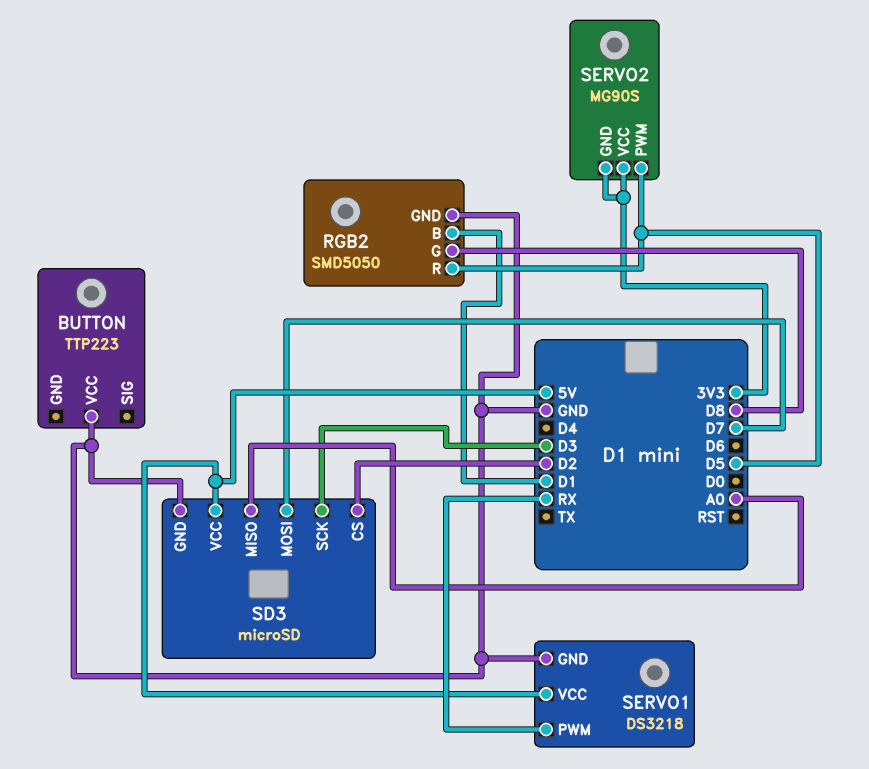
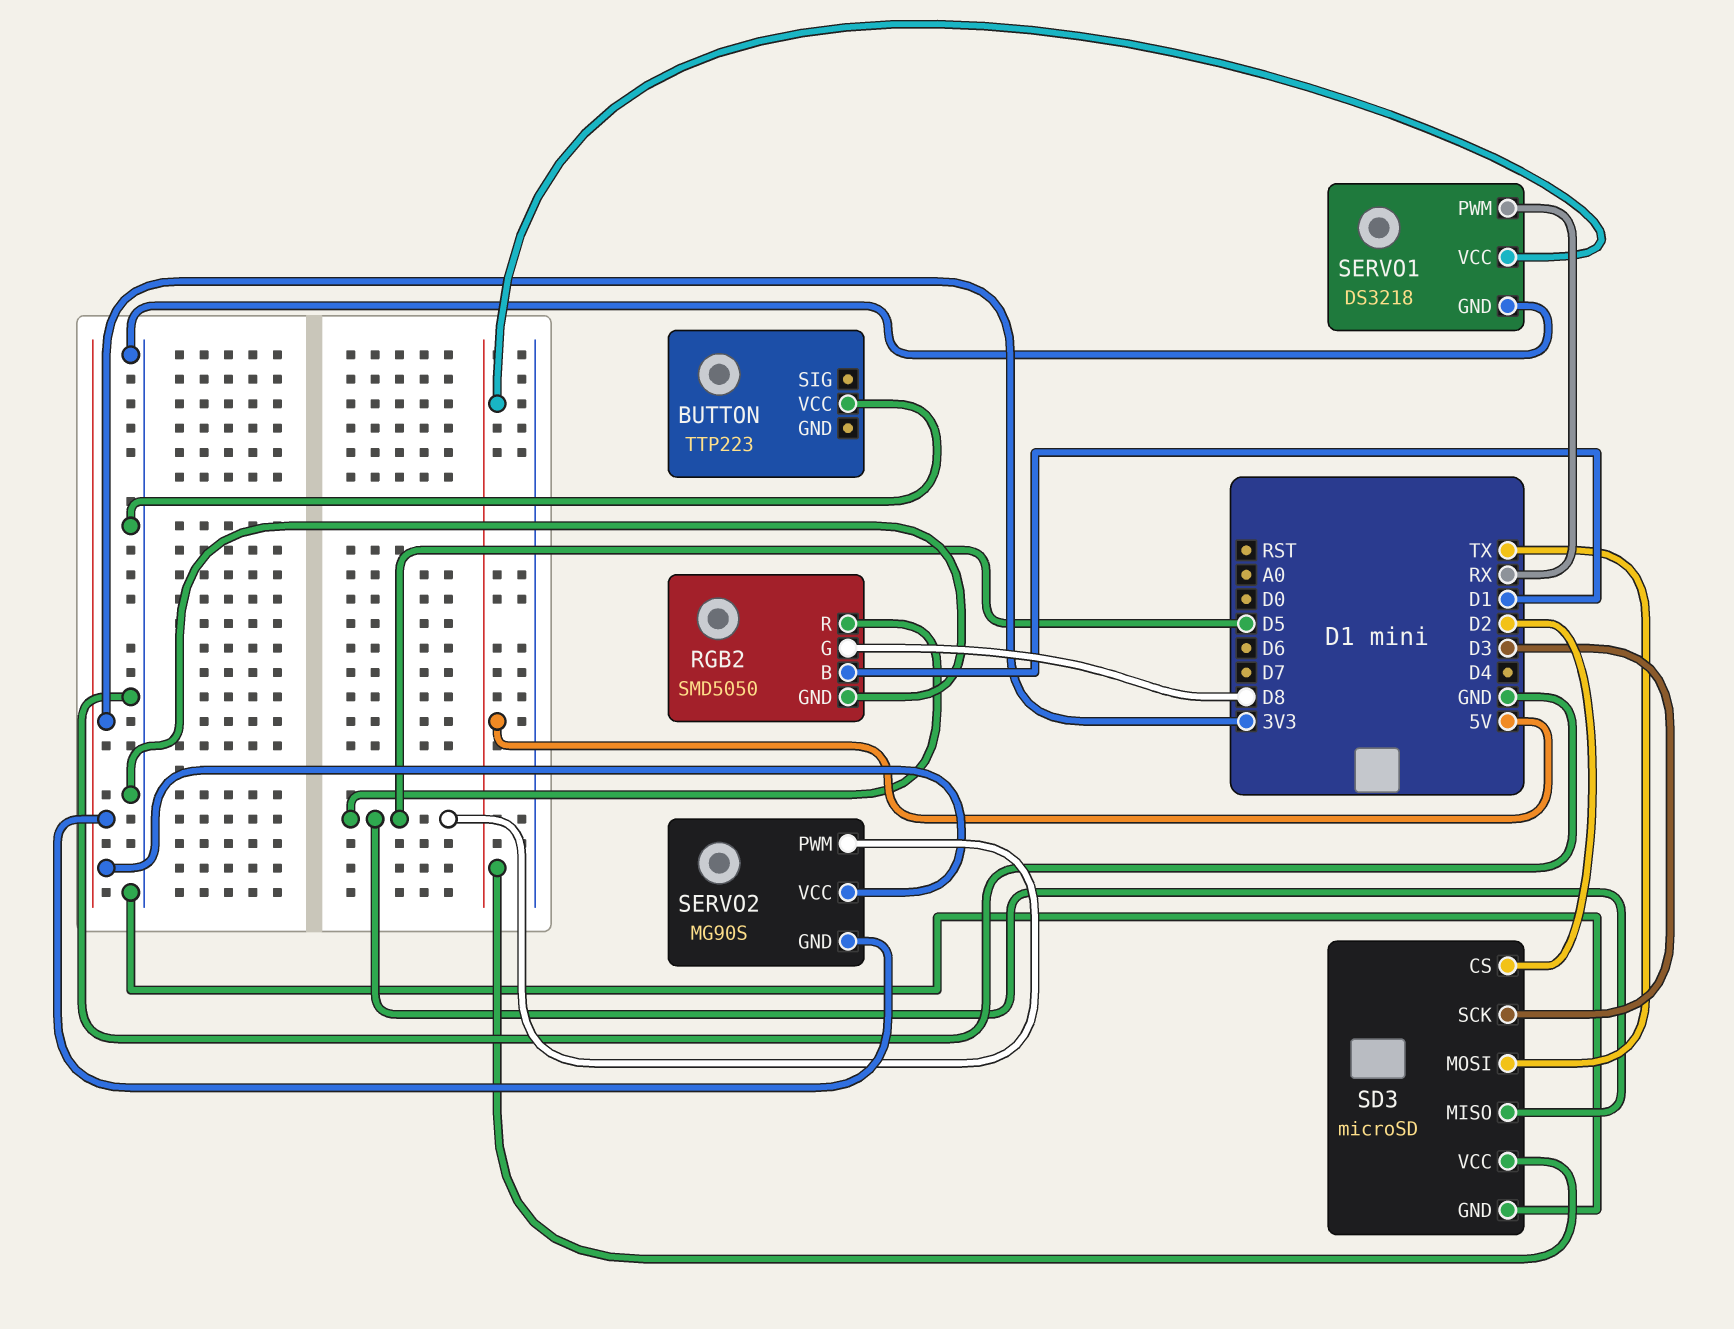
SD3 pin MISO: A0 -> D5
SD3 pin MOSI: D7 -> TX

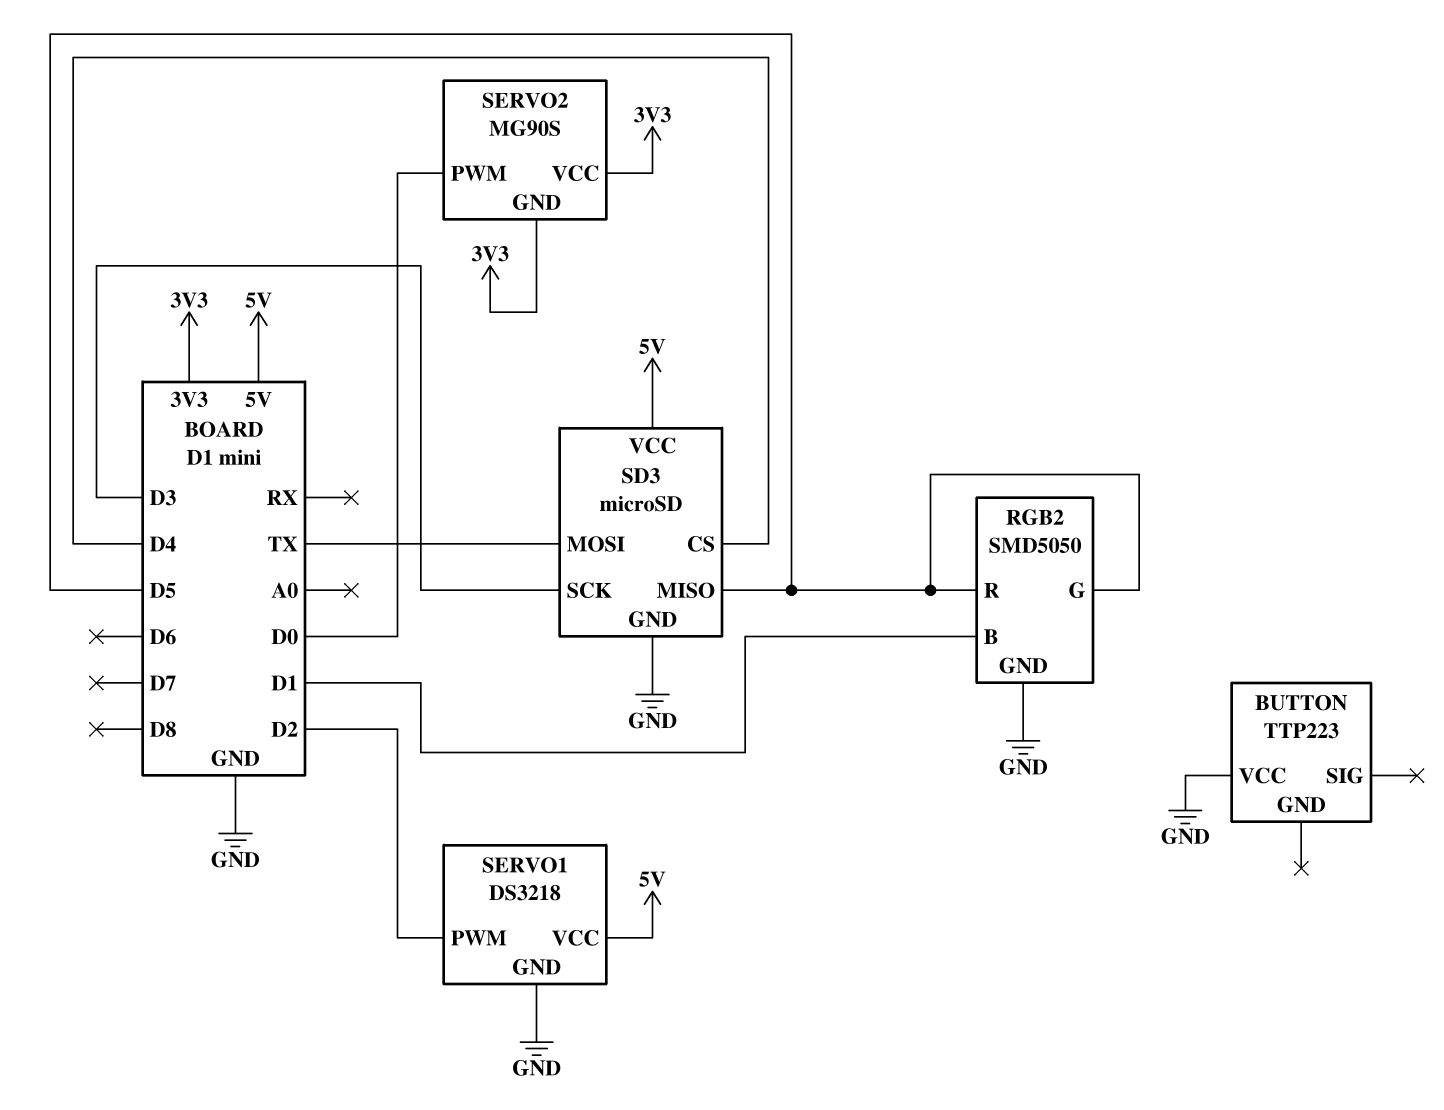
RGB2 pin G: D8 -> D5
SD3 pin CS: D2 -> D4
SERVO1 pin PWM: RX -> D2
SERVO2 pin PWM: D5 -> D0

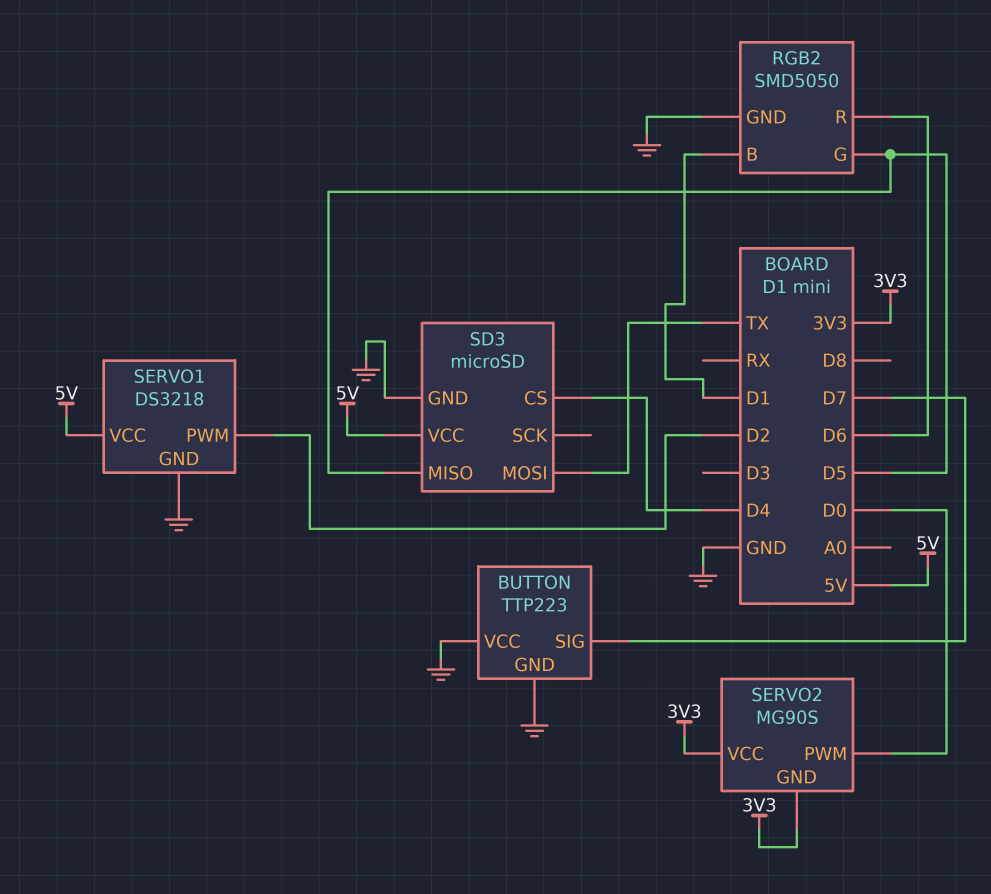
BUTTON pin GND: none -> GND
BUTTON pin SIG: none -> D7
RGB2 pin R: D5 -> D6
SD3 pin SCK: D3 -> none

